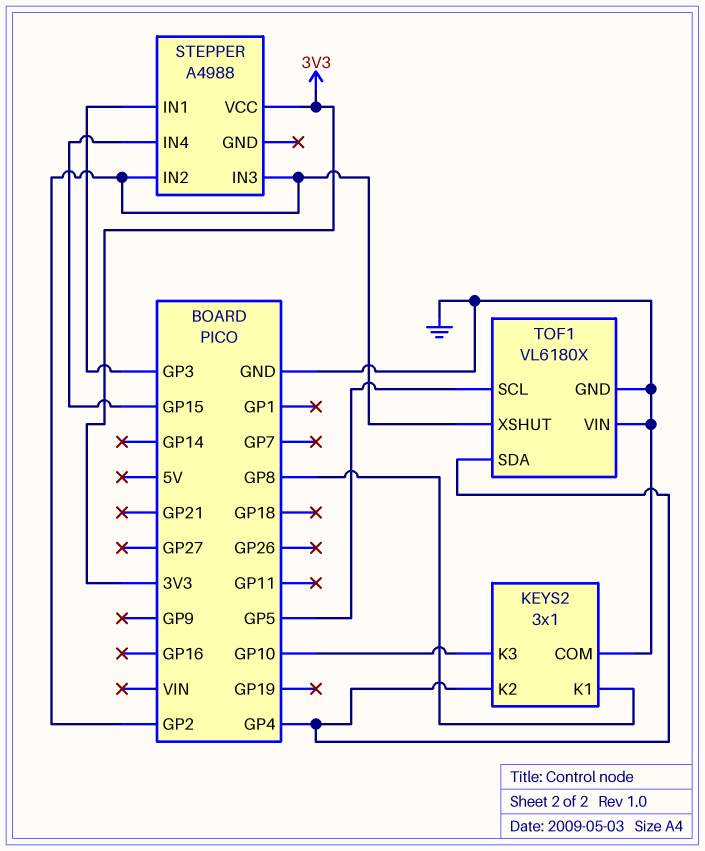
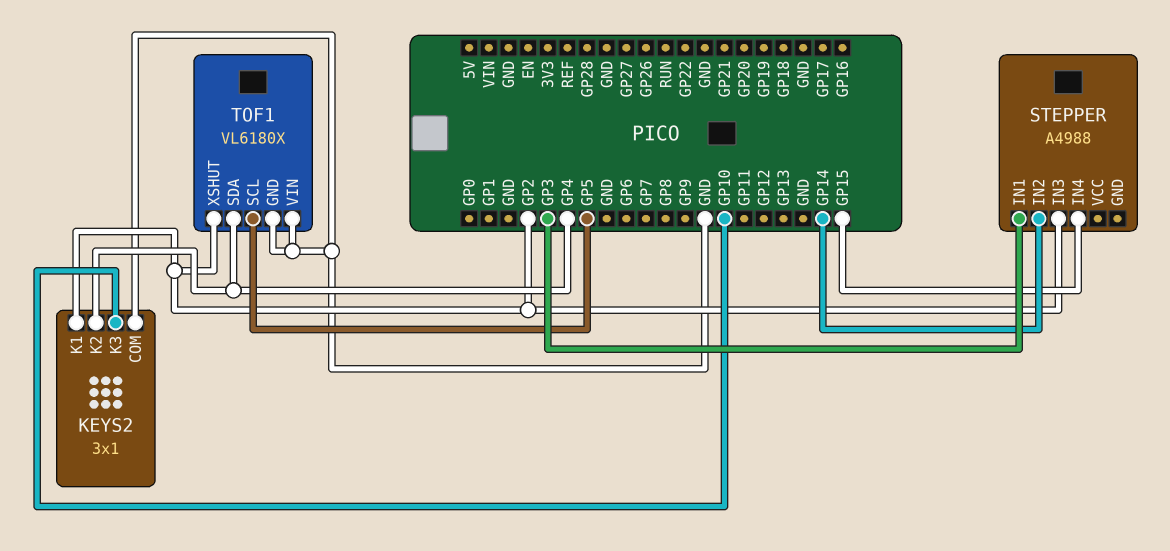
KEYS2 pin K1: GP8 -> GP2
STEPPER pin IN2: GP2 -> GP14
STEPPER pin VCC: 3V3 -> none

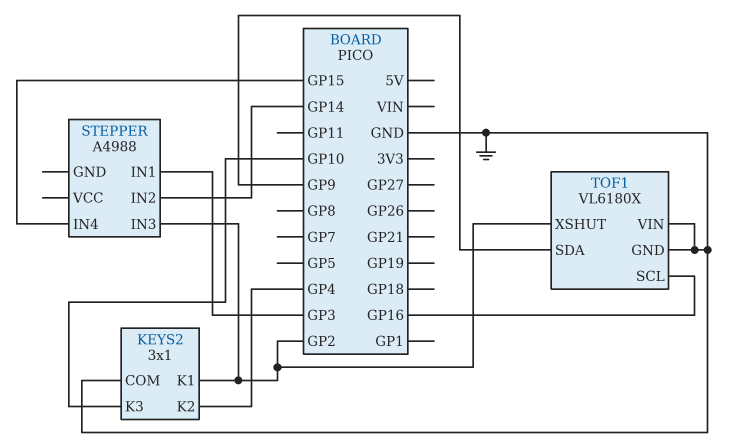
TOF1 pin SCL: GP5 -> GP16
TOF1 pin SDA: GP4 -> GP9

